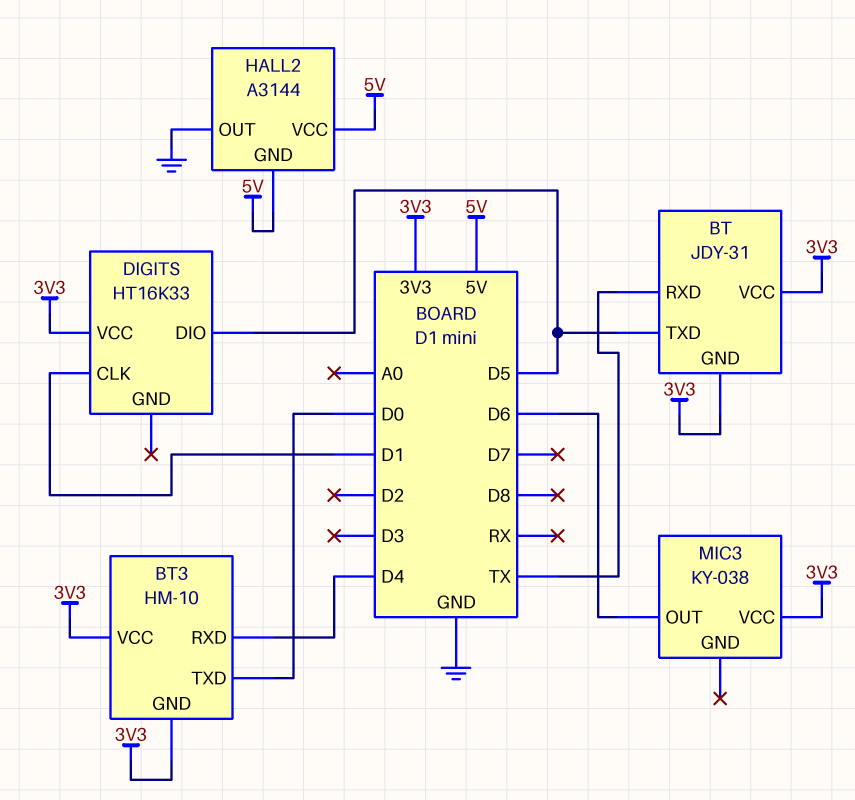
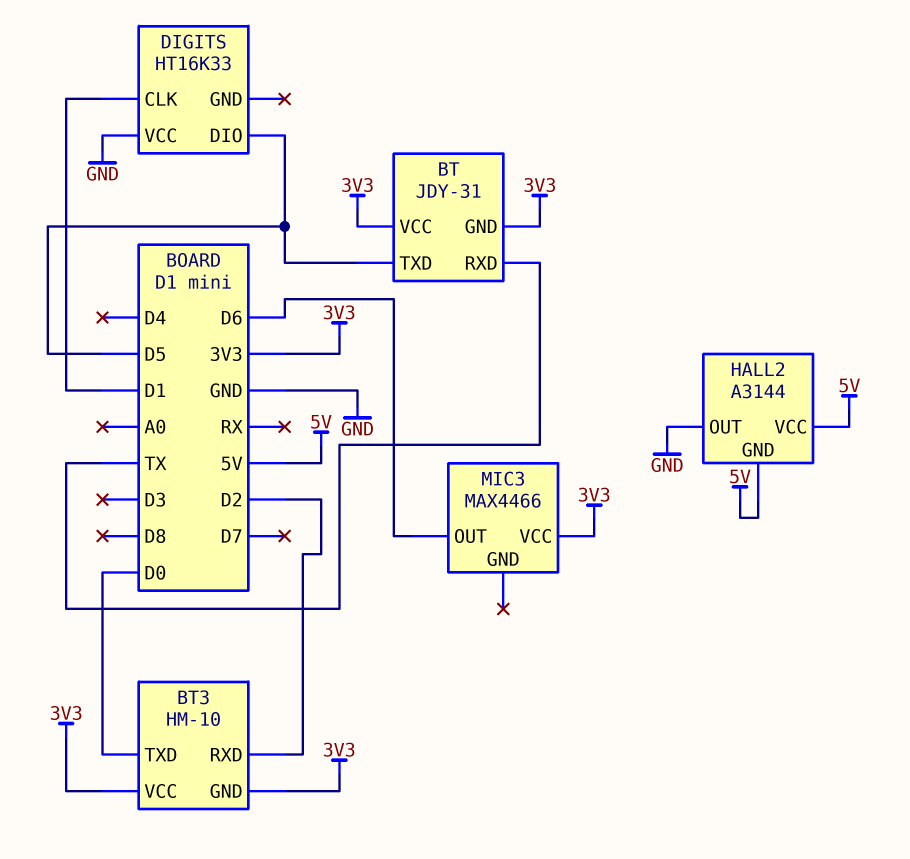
BT3 pin RXD: D4 -> D2
DIGITS pin VCC: 3V3 -> GND
MIC3: KY-038 -> MAX4466

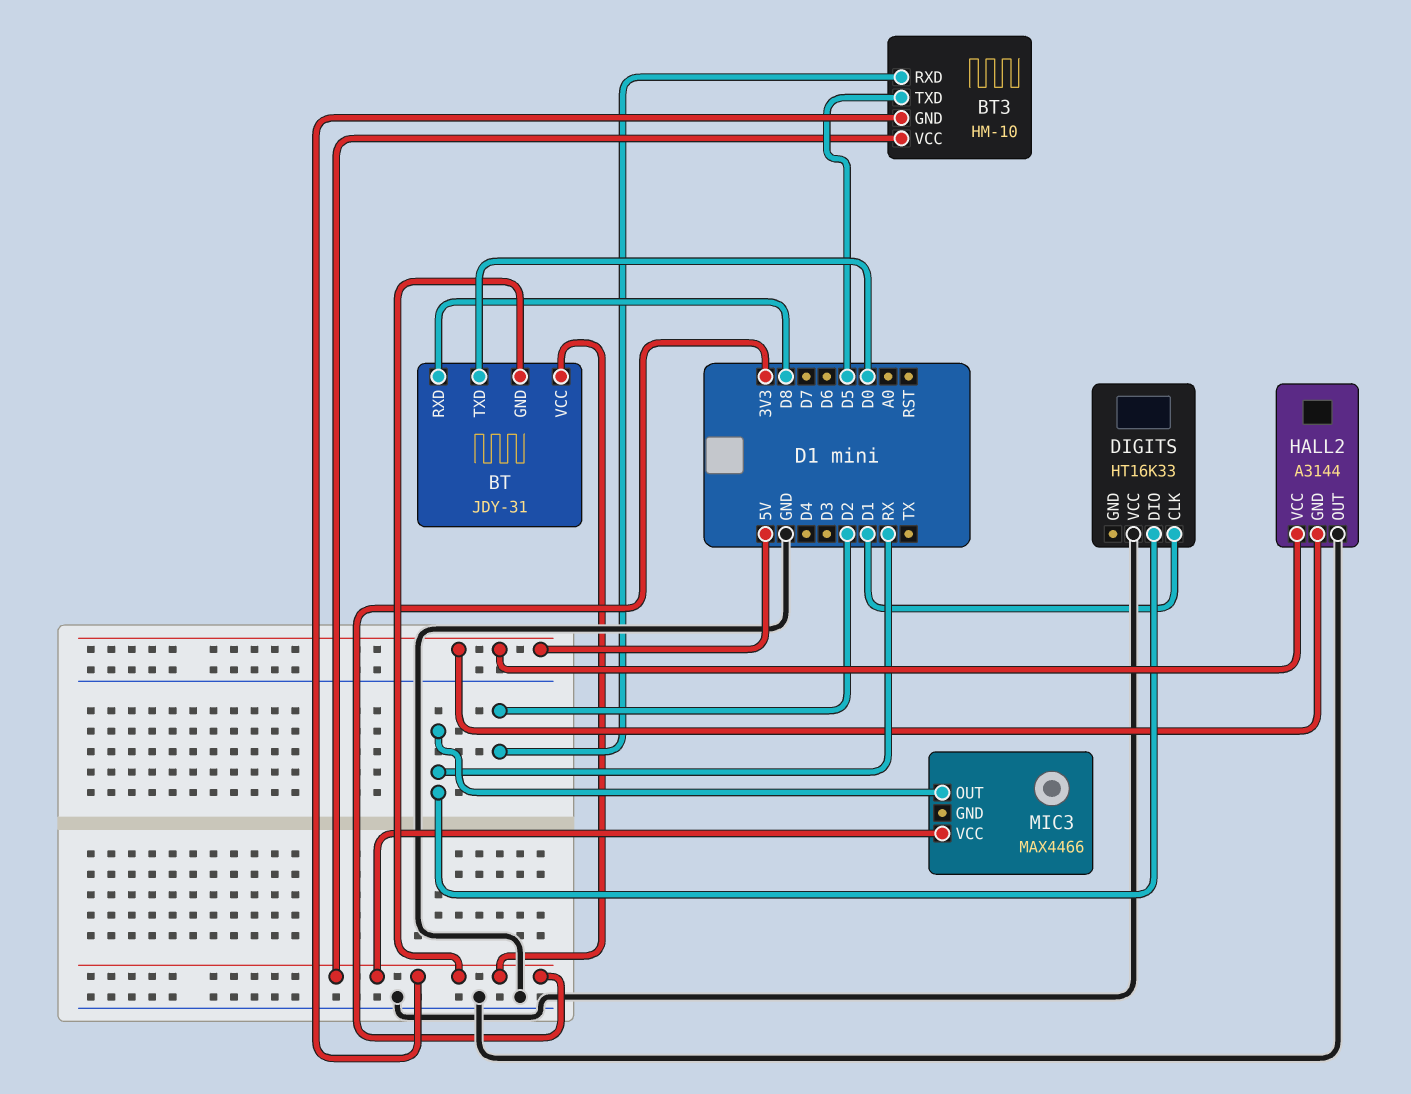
BT pin RXD: TX -> D8
BT pin TXD: D5 -> D0
BT3 pin TXD: D0 -> D5
DIGITS pin DIO: D5 -> RX
MIC3 pin OUT: D6 -> RX

